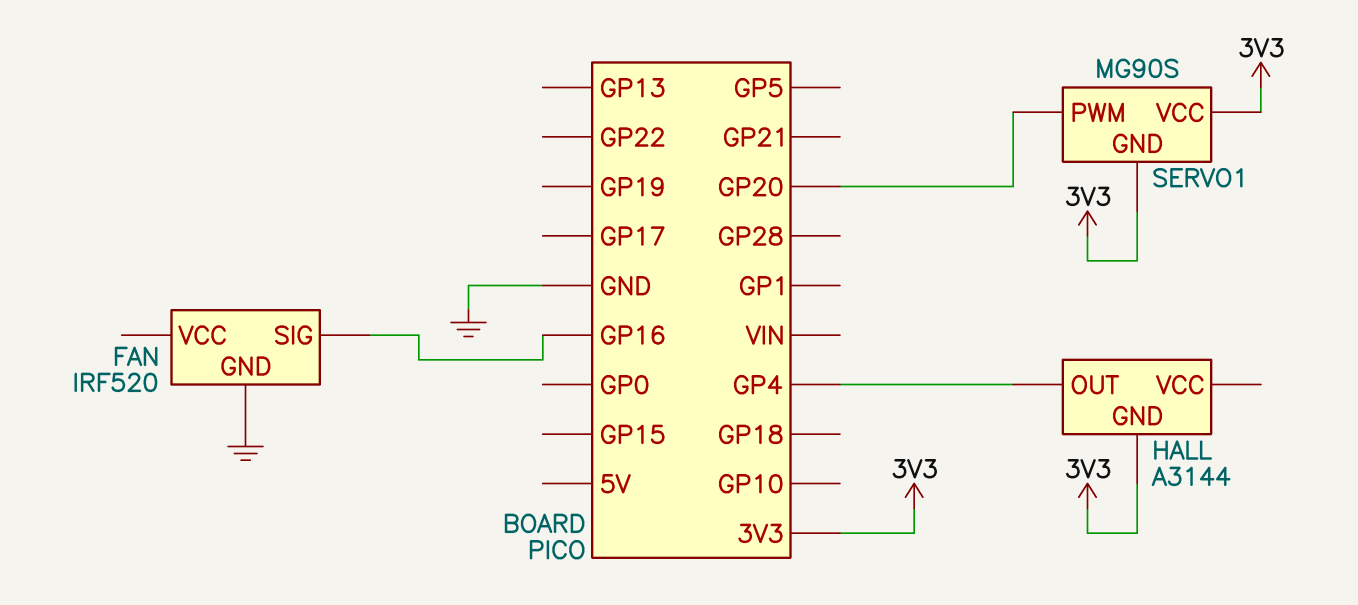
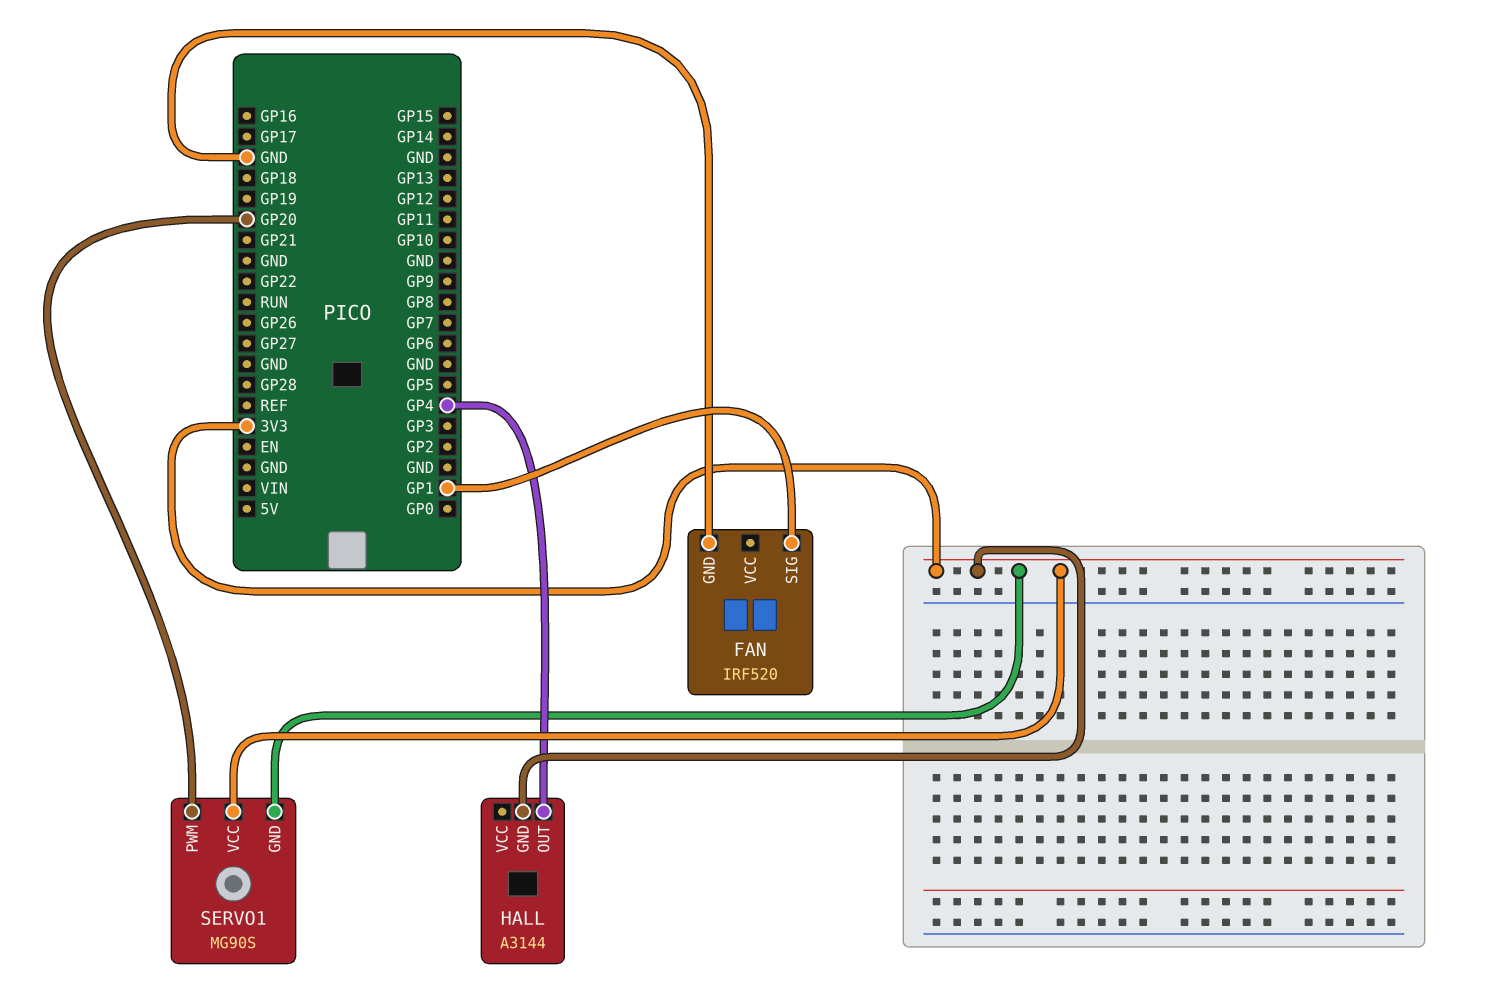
FAN pin SIG: GP16 -> GP1

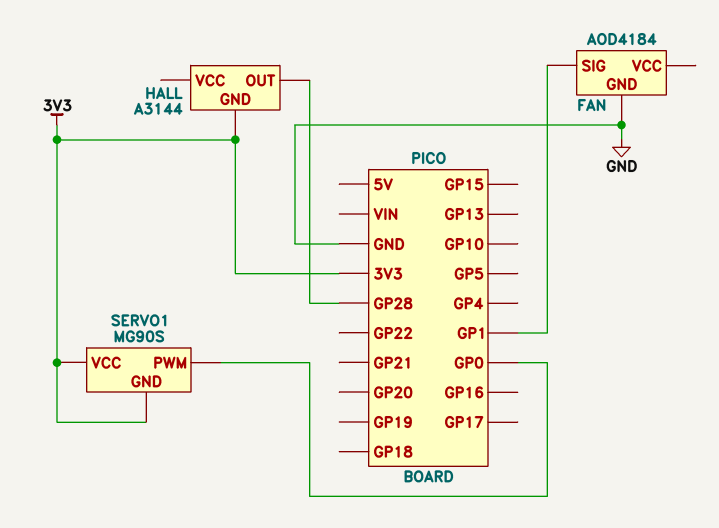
FAN: IRF520 -> AOD4184
HALL pin OUT: GP4 -> GP28
SERVO1 pin PWM: GP20 -> GP0

